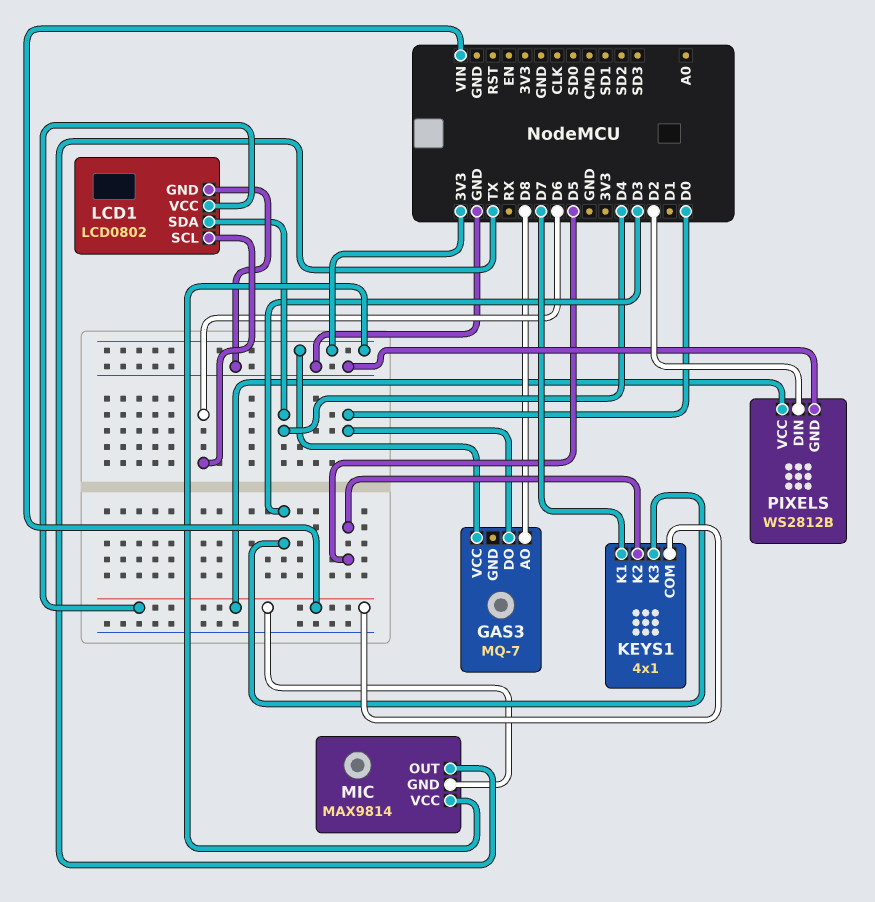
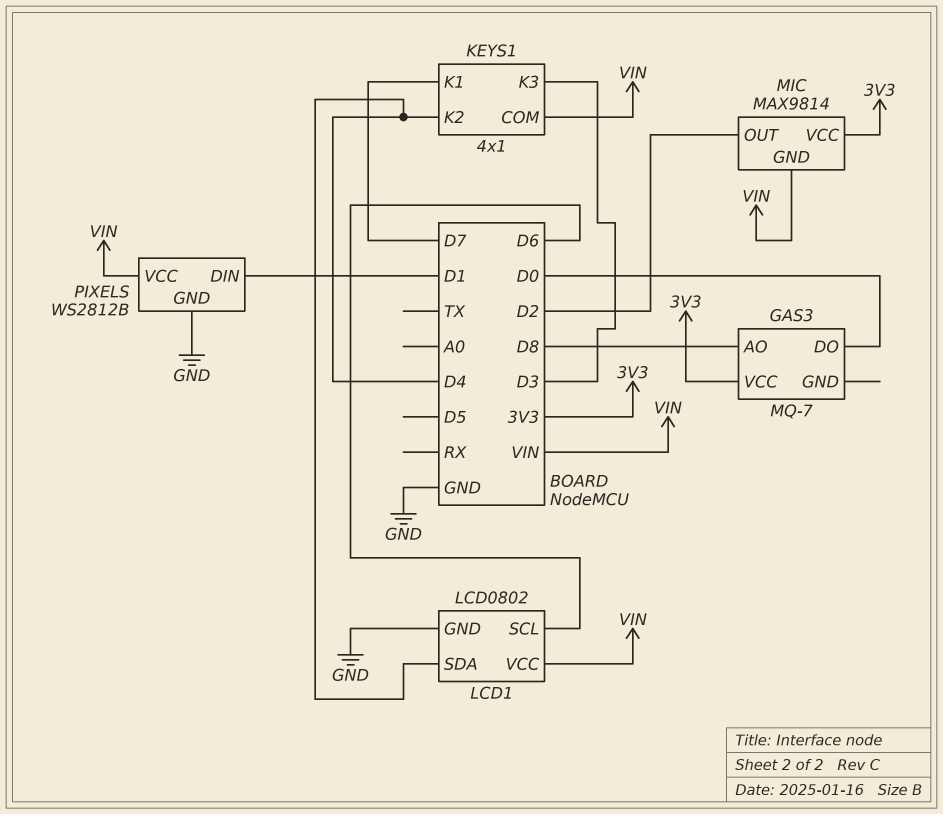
KEYS1 pin K2: D5 -> D4
MIC pin OUT: TX -> D2
PIXELS pin DIN: D2 -> D1

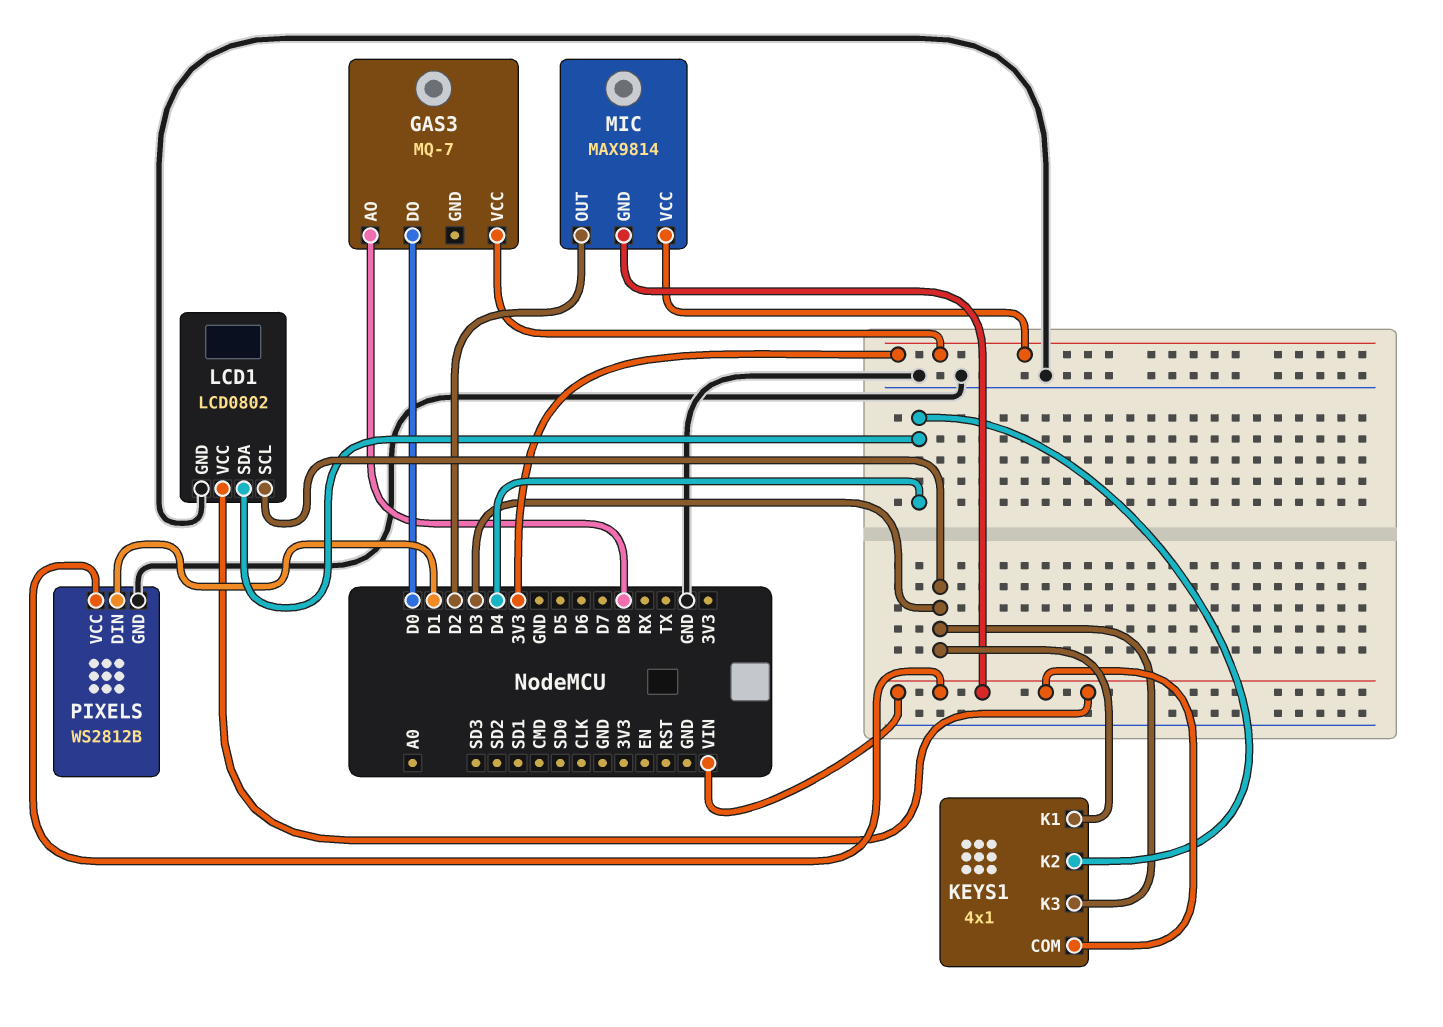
KEYS1 pin K1: D7 -> D3
LCD1 pin SCL: D6 -> D3

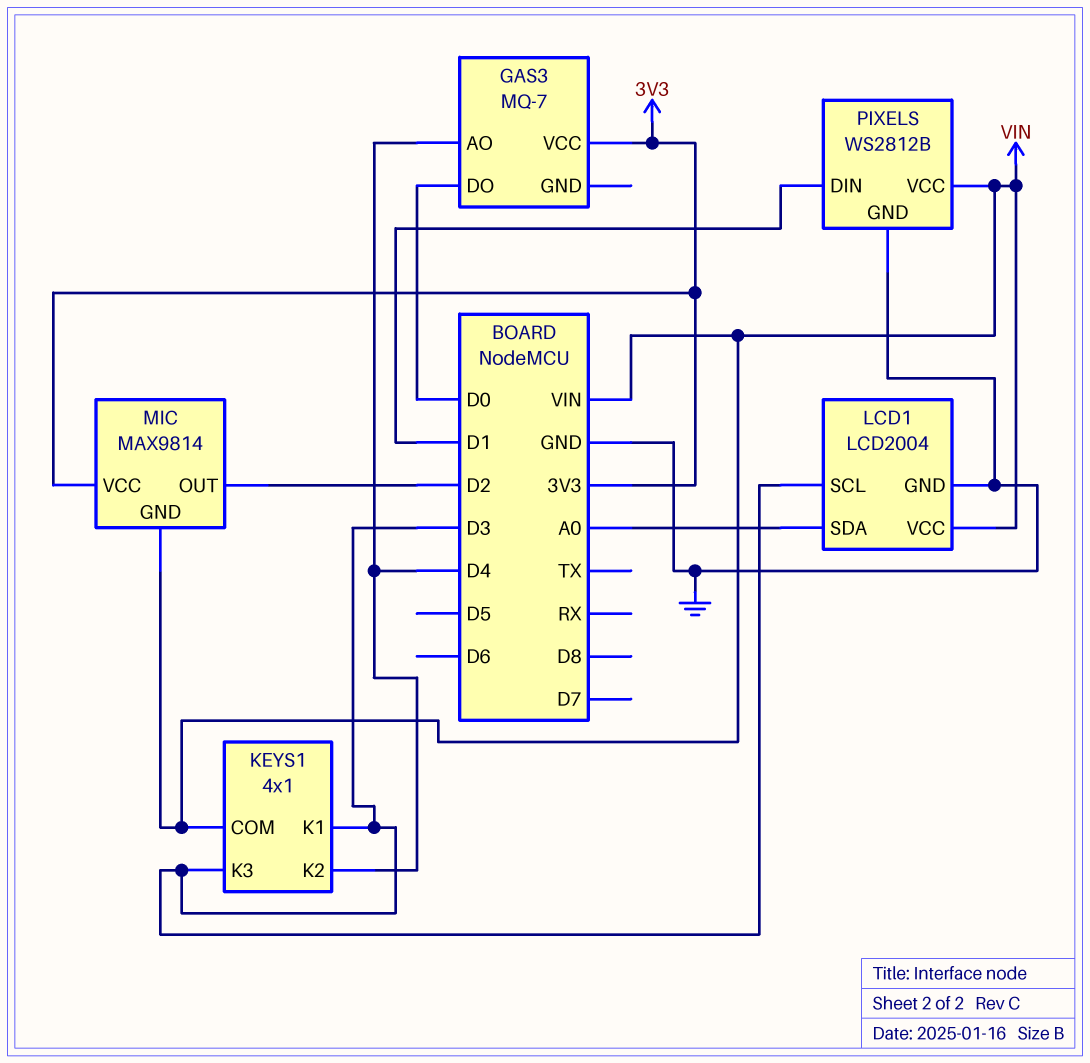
GAS3 pin AO: D8 -> D4
LCD1: LCD0802 -> LCD2004
LCD1 pin SDA: D4 -> A0

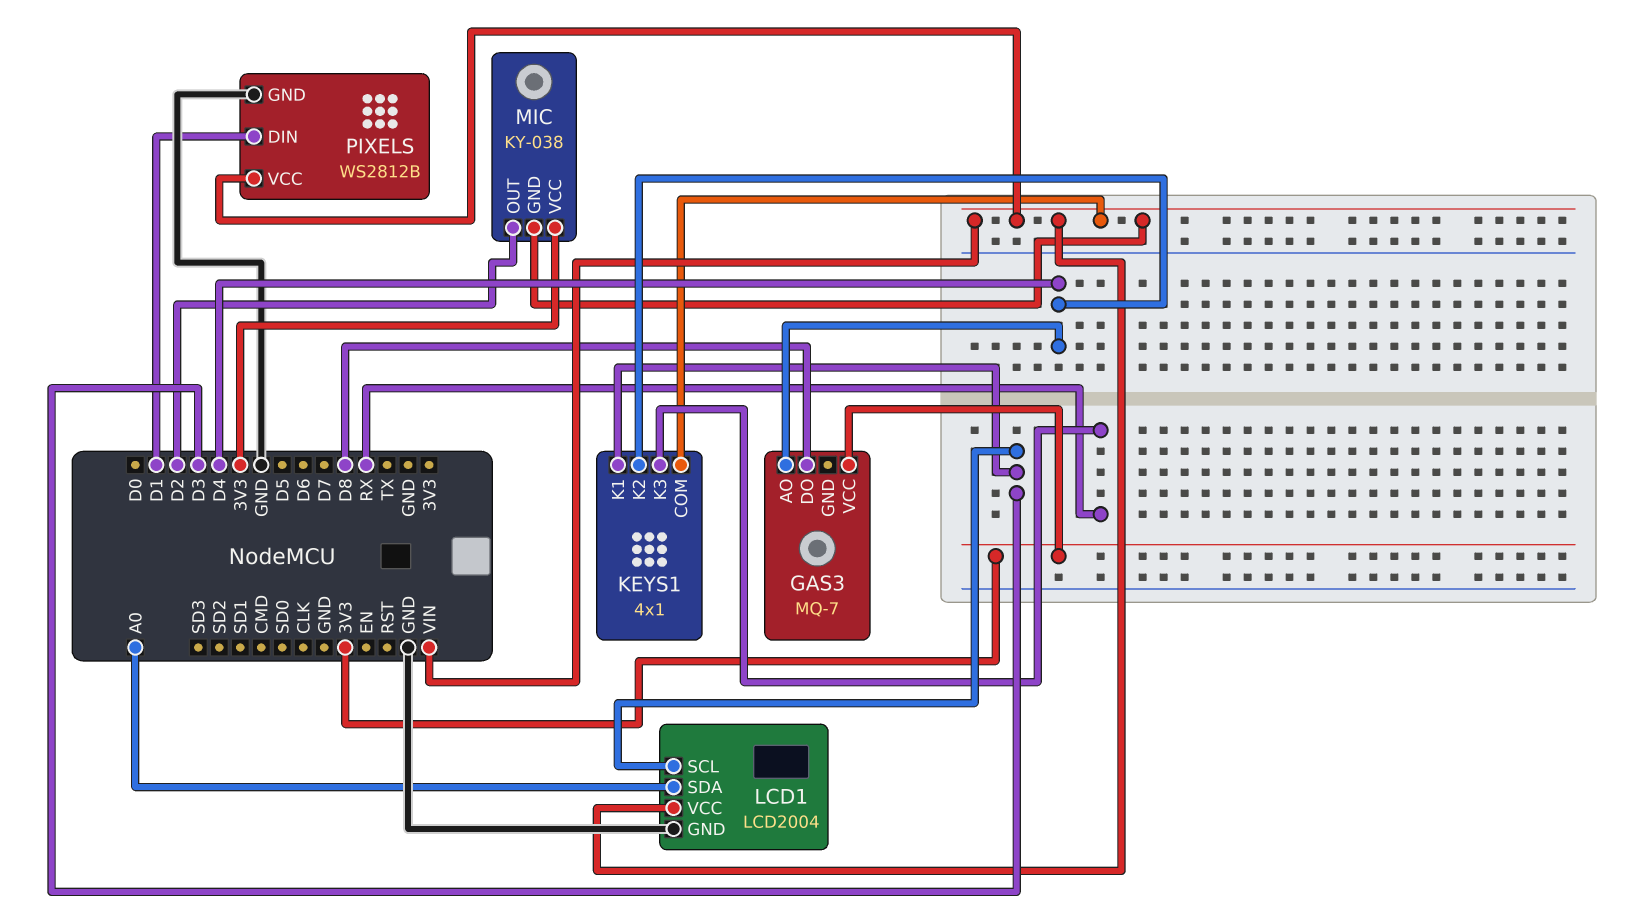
GAS3 pin DO: D0 -> D8
KEYS1 pin K3: D3 -> RX
MIC: MAX9814 -> KY-038

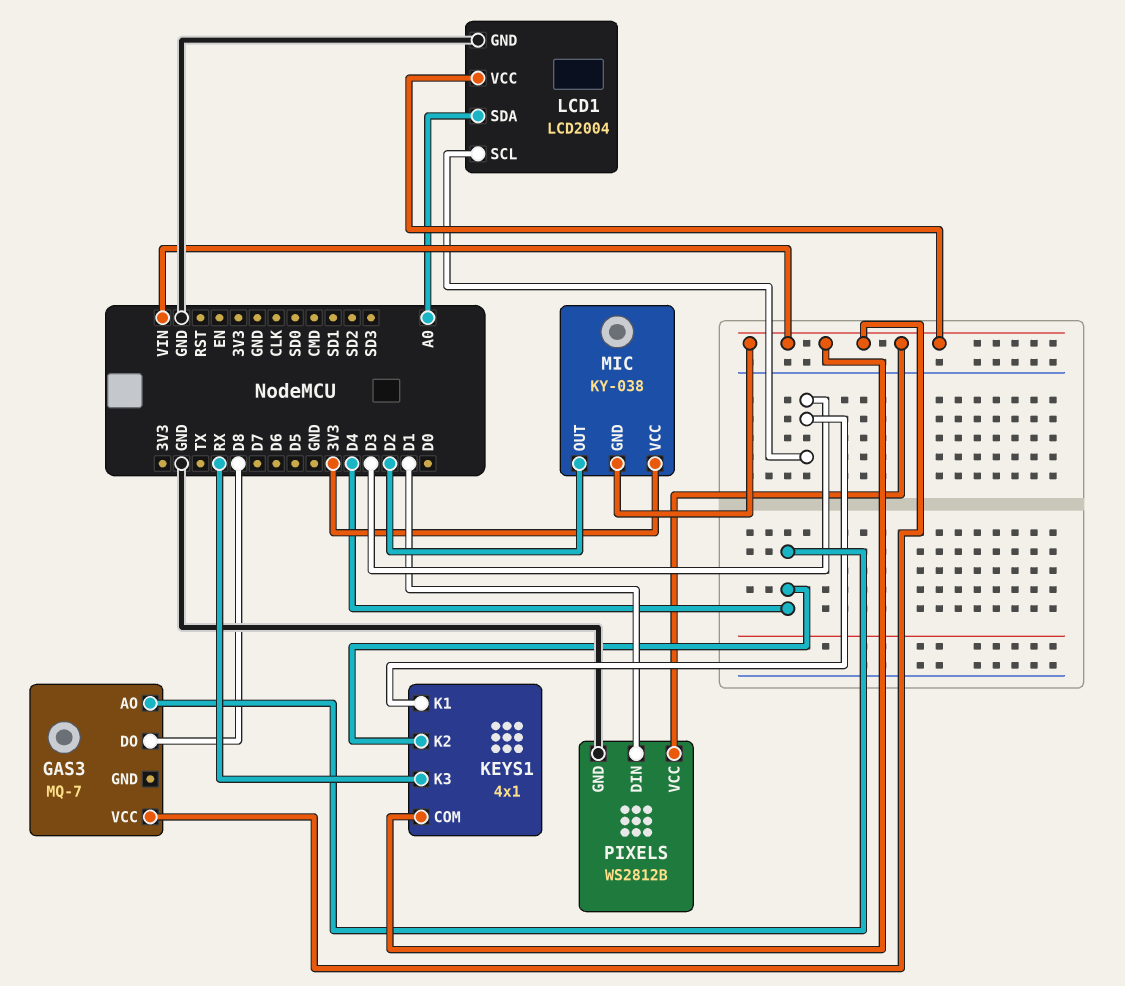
GAS3 pin VCC: 3V3 -> VIN

